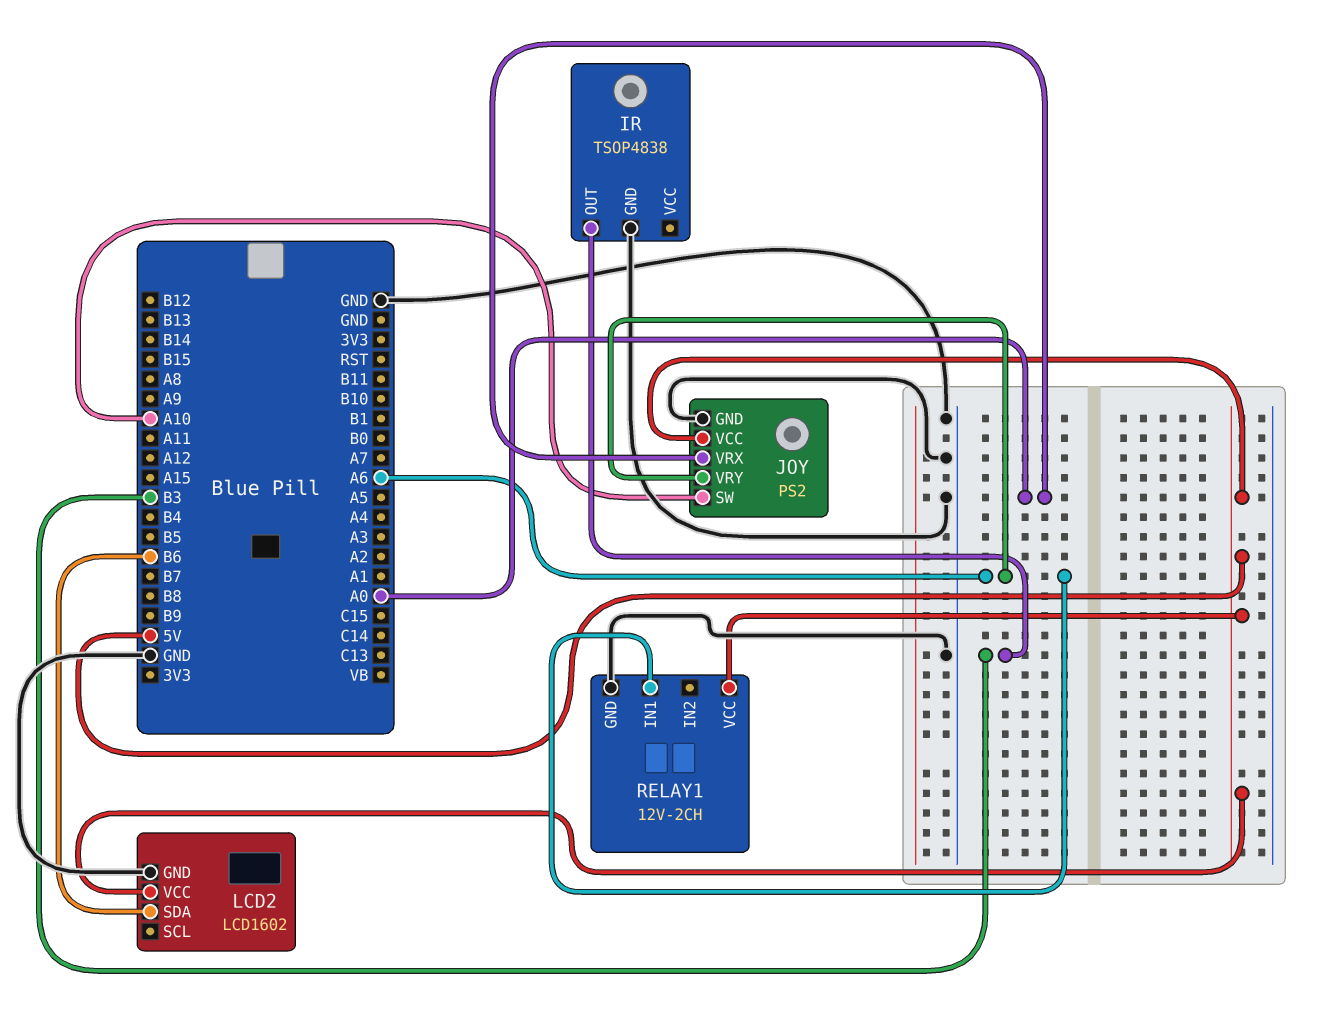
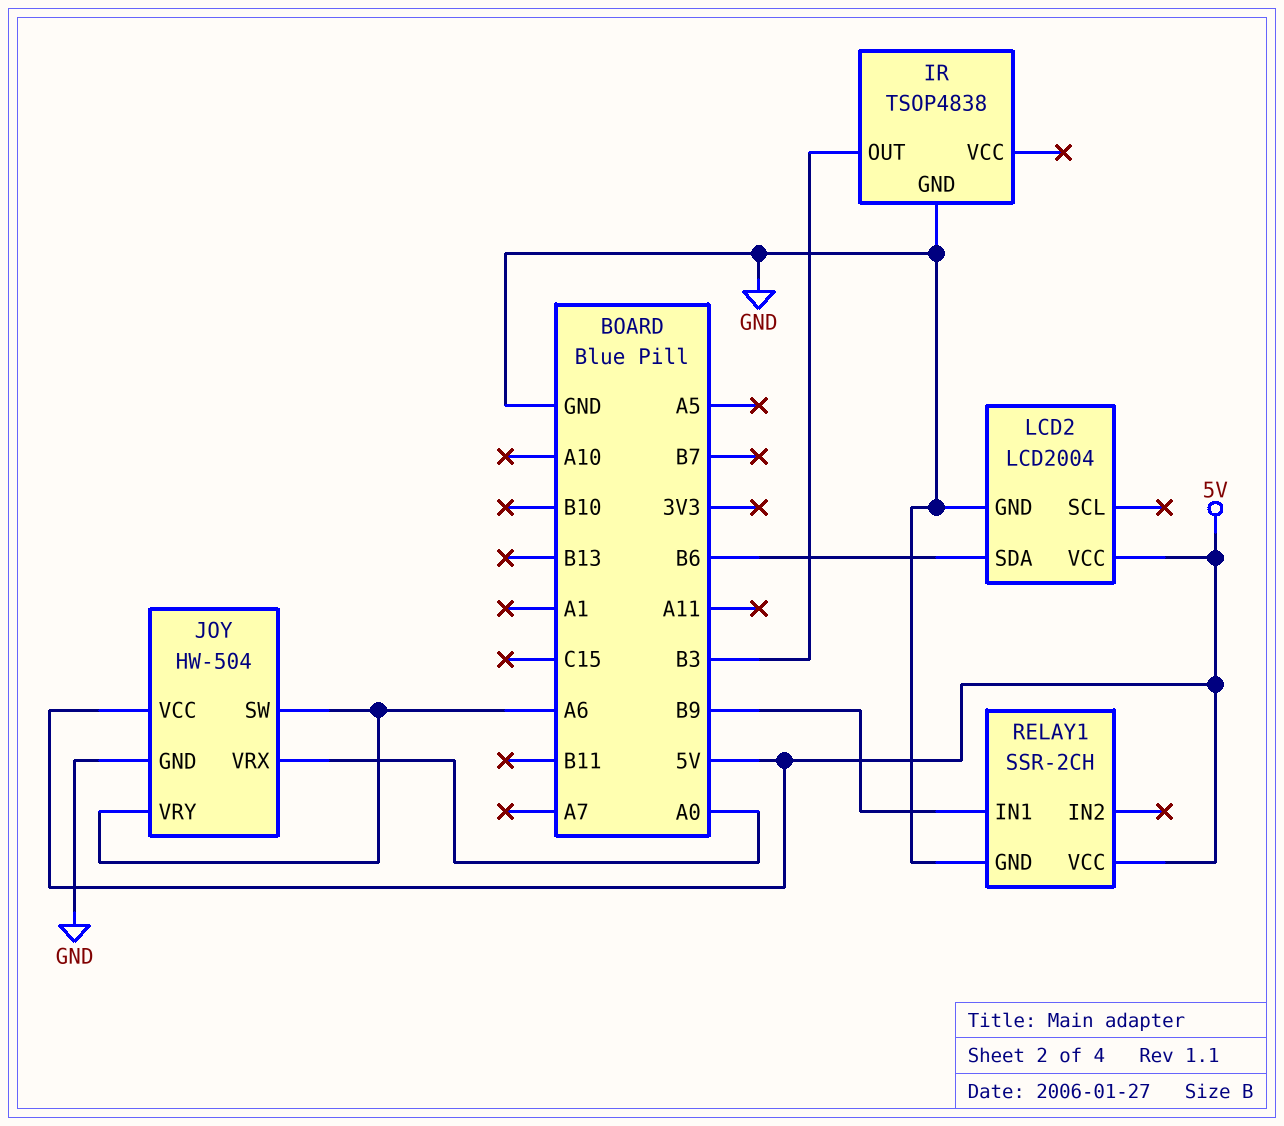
JOY: PS2 -> HW-504
JOY pin SW: A10 -> A6
LCD2: LCD1602 -> LCD2004
RELAY1: 12V-2CH -> SSR-2CH
RELAY1 pin IN1: A6 -> B9

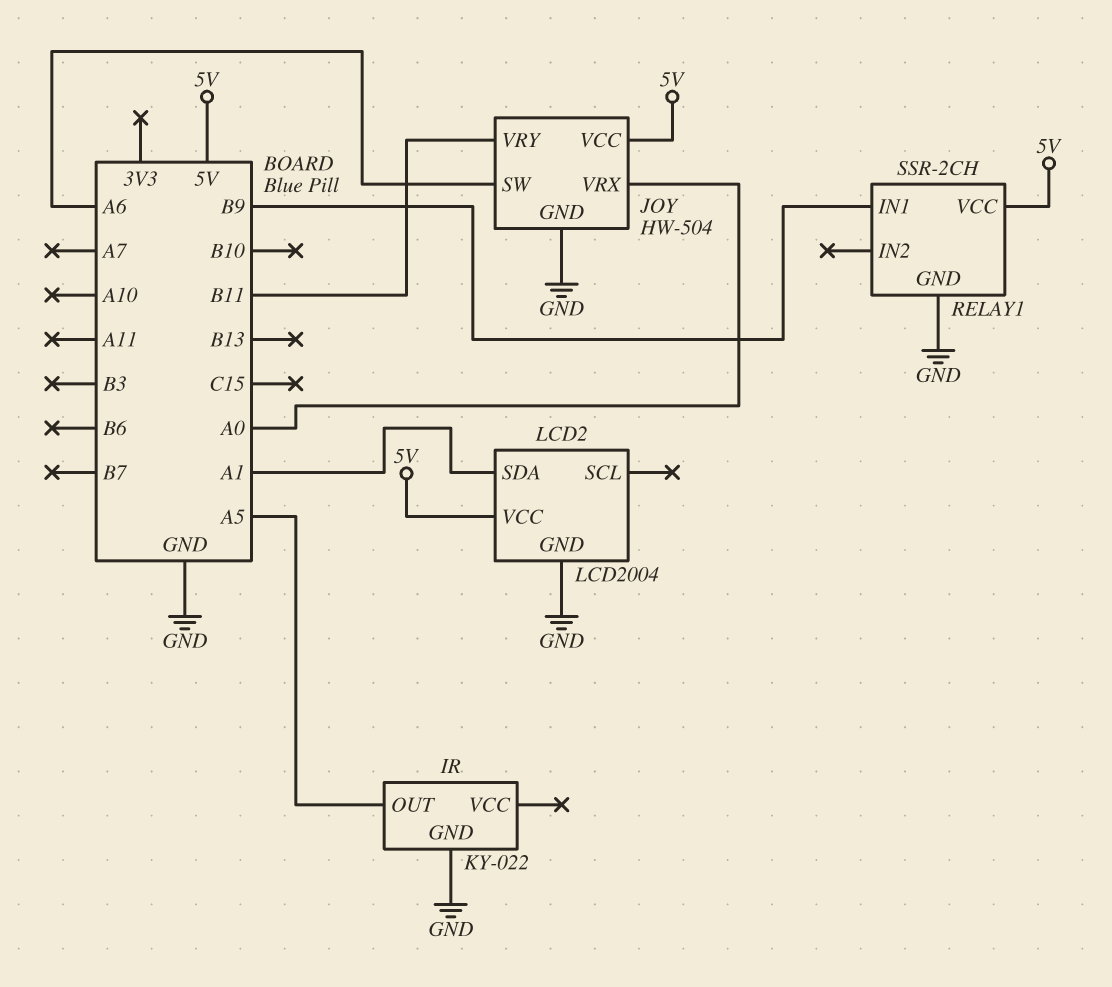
IR: TSOP4838 -> KY-022
IR pin OUT: B3 -> A5
JOY pin VRY: A6 -> B11
LCD2 pin SDA: B6 -> A1

